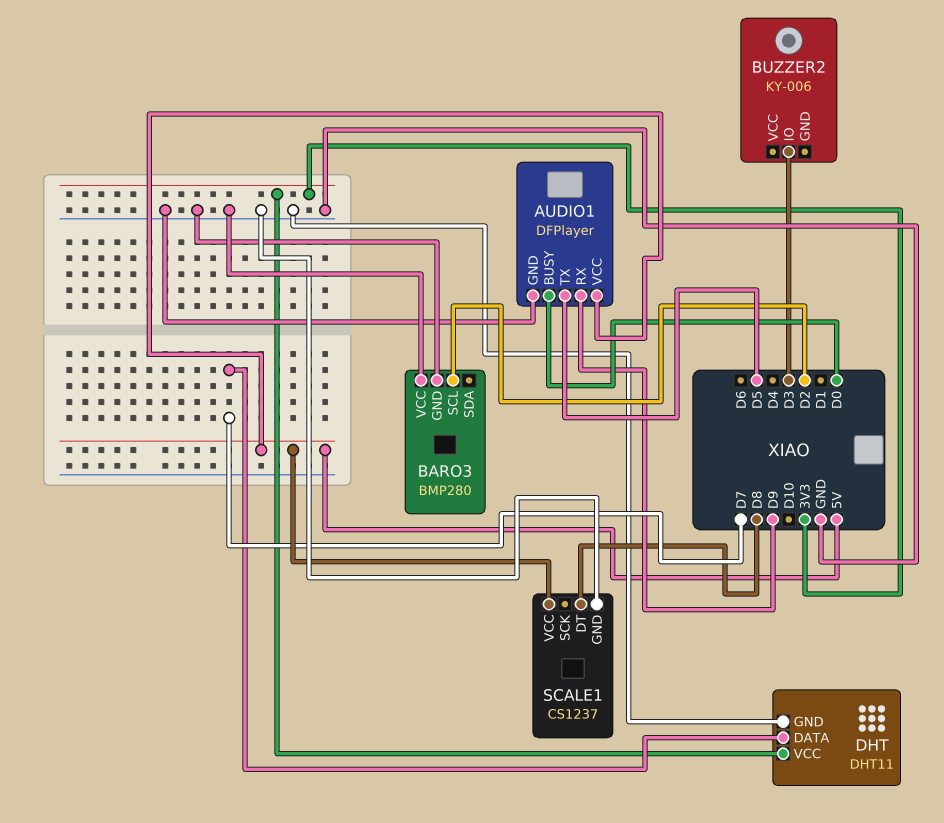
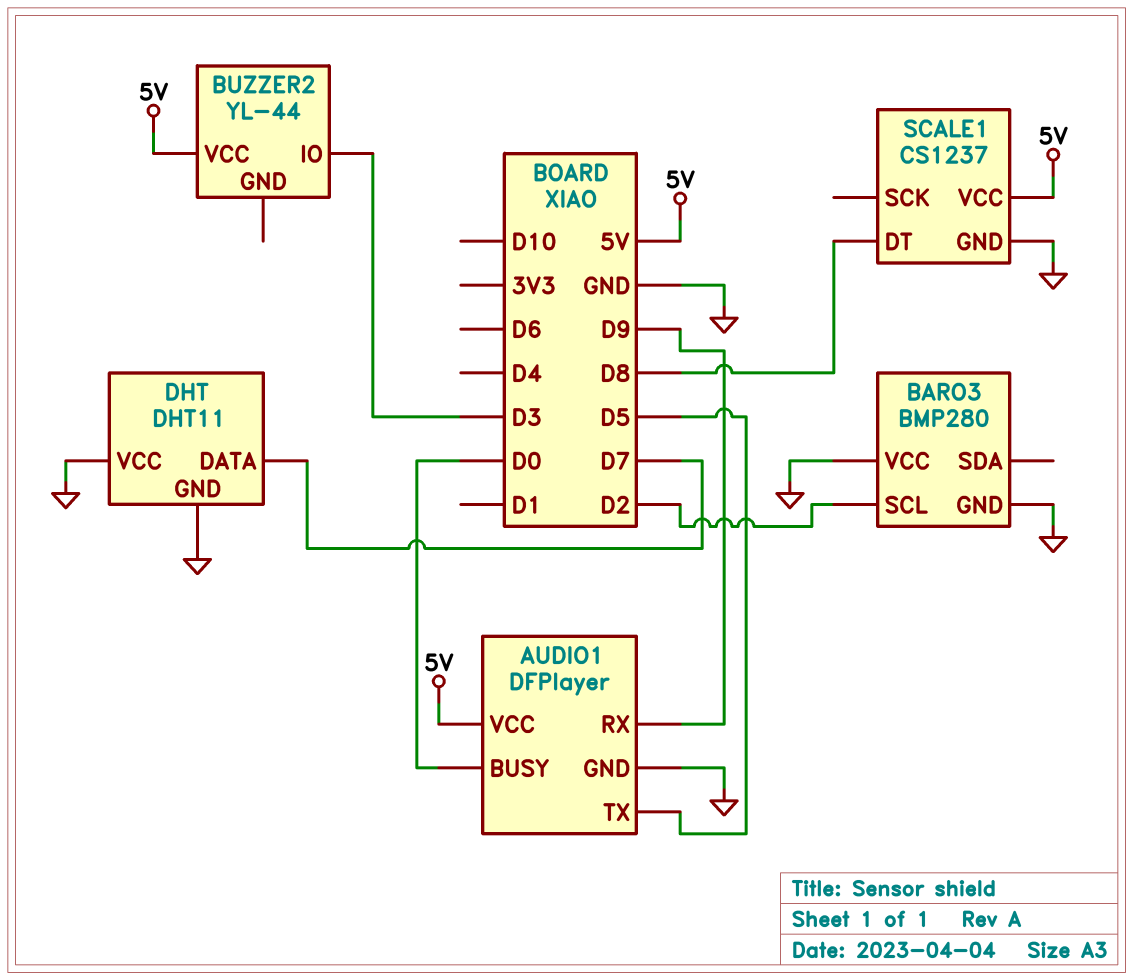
BUZZER2: KY-006 -> YL-44
BUZZER2 pin VCC: none -> 5V
DHT pin VCC: 3V3 -> GND

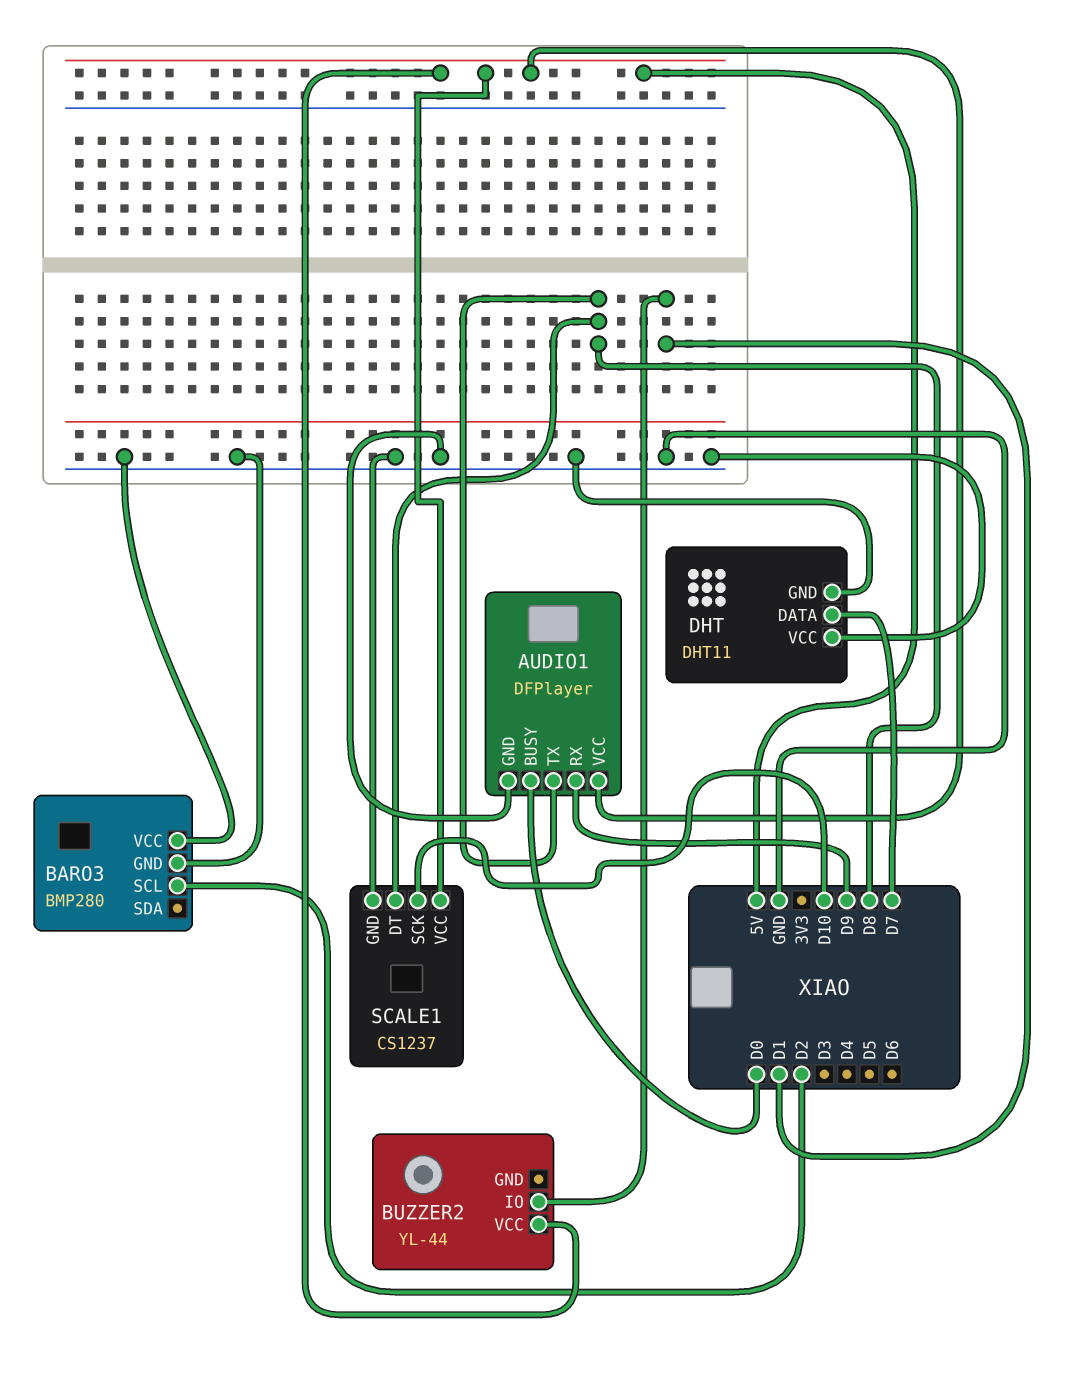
AUDIO1 pin TX: D5 -> D8
BUZZER2 pin IO: D3 -> D1
SCALE1 pin SCK: none -> D10

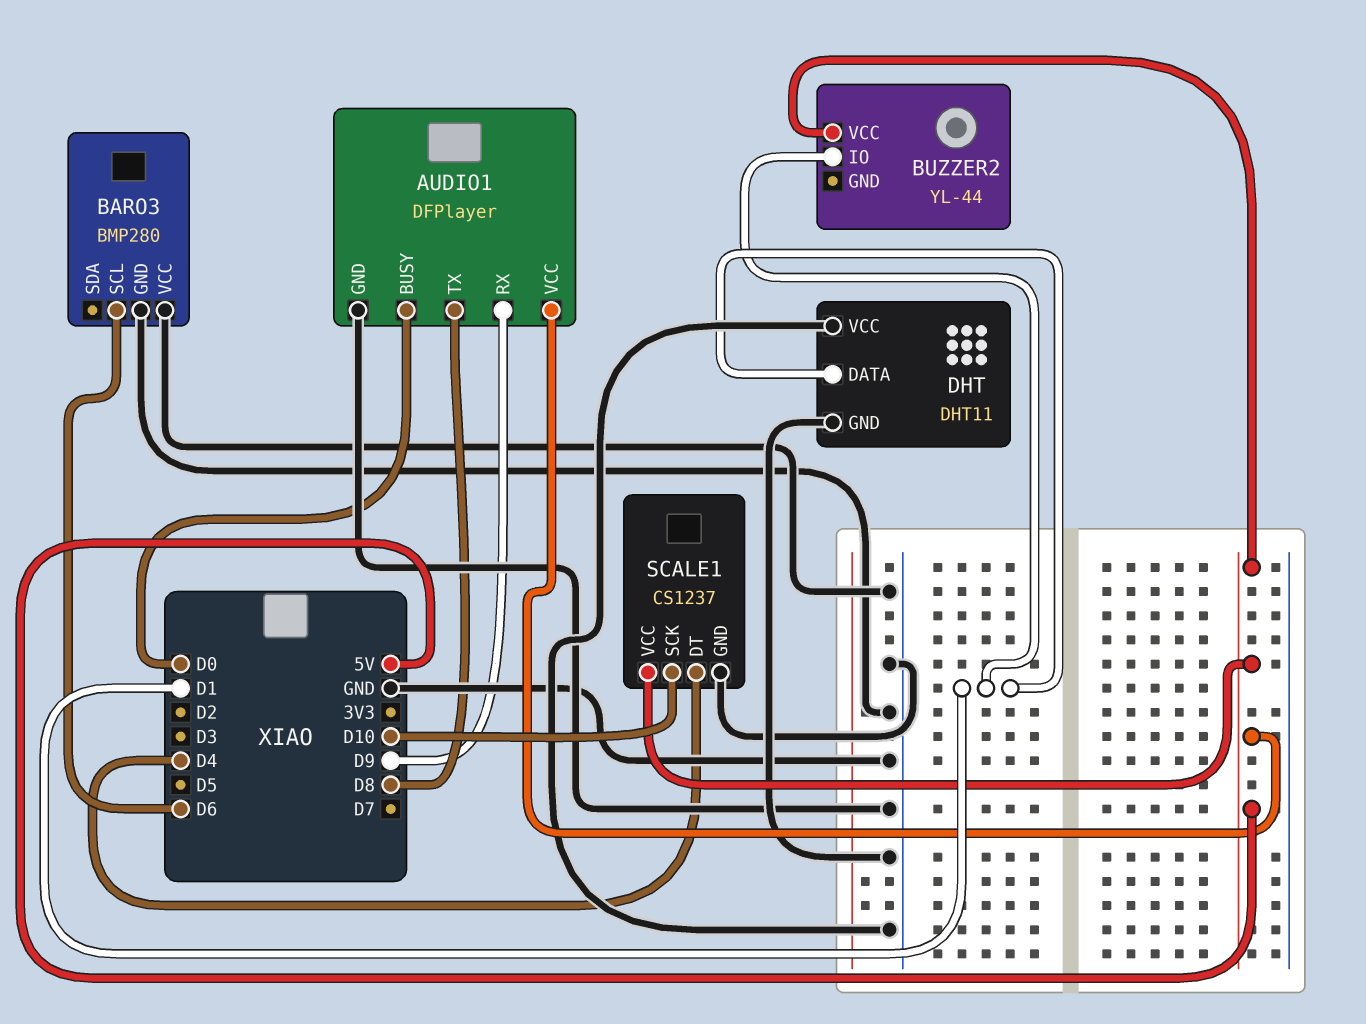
BARO3 pin SCL: D2 -> D6
DHT pin DATA: D7 -> D1
SCALE1 pin DT: D8 -> D4

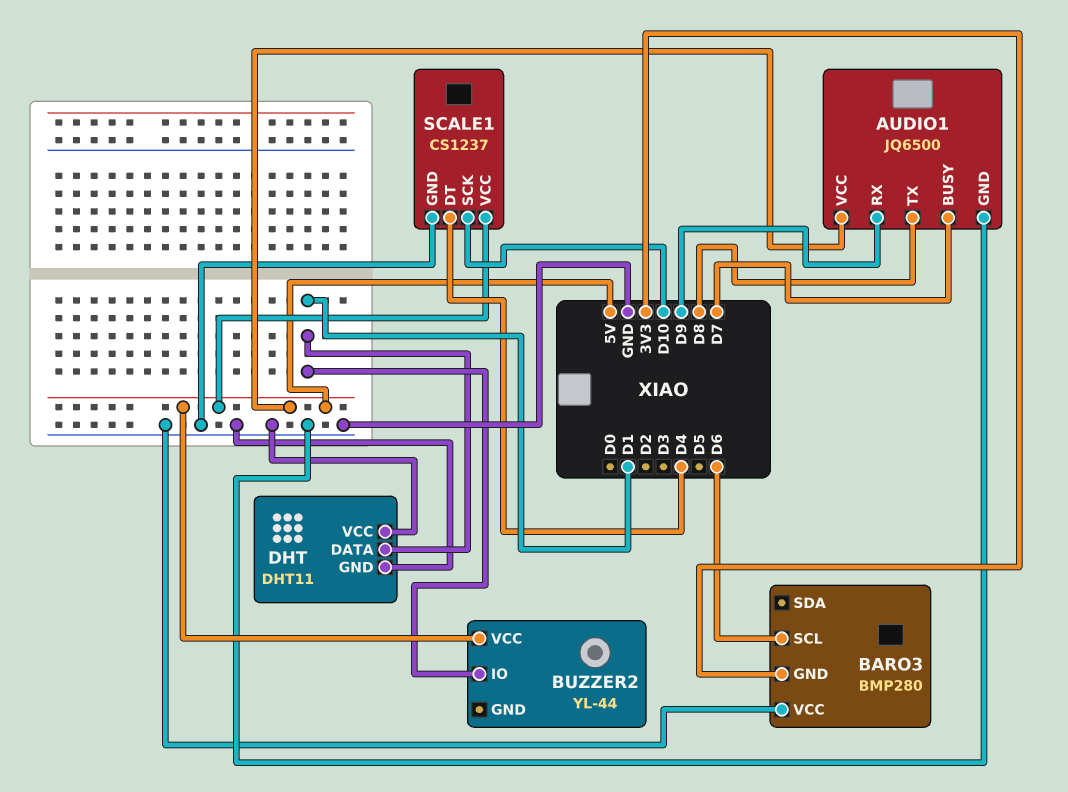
AUDIO1: DFPlayer -> JQ6500
AUDIO1 pin BUSY: D0 -> D7
BARO3 pin GND: GND -> 3V3

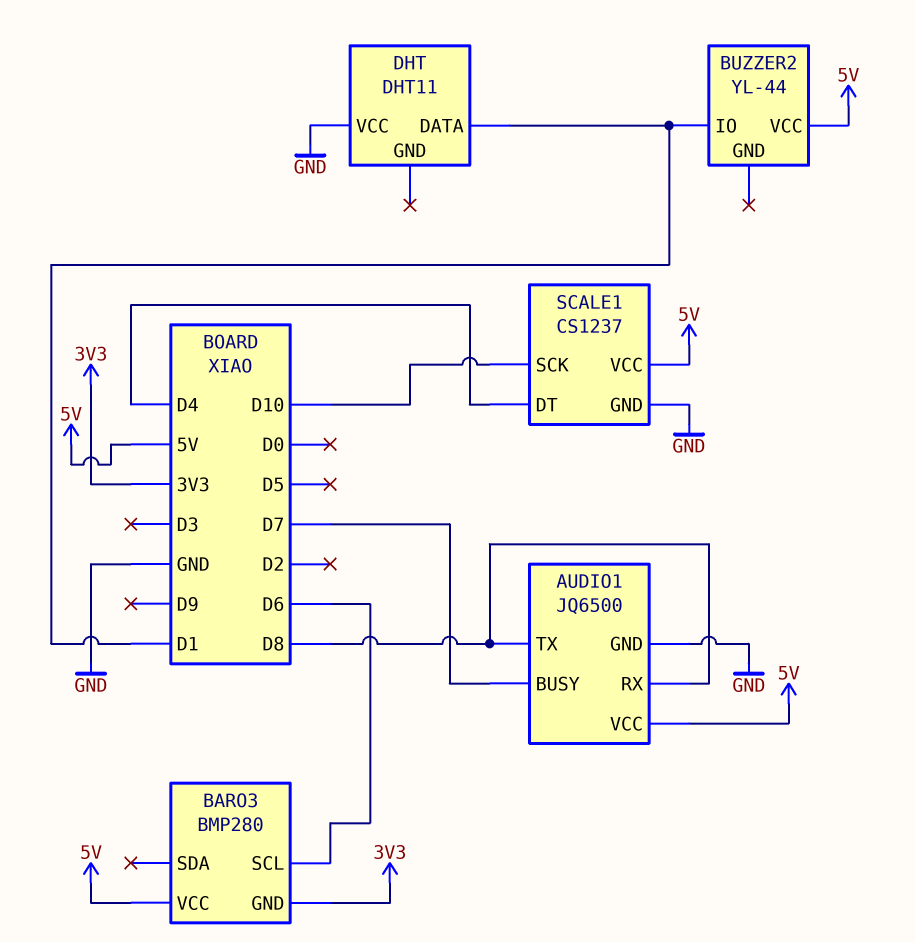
AUDIO1 pin RX: D9 -> D8
BARO3 pin VCC: GND -> 5V
DHT pin GND: GND -> none

